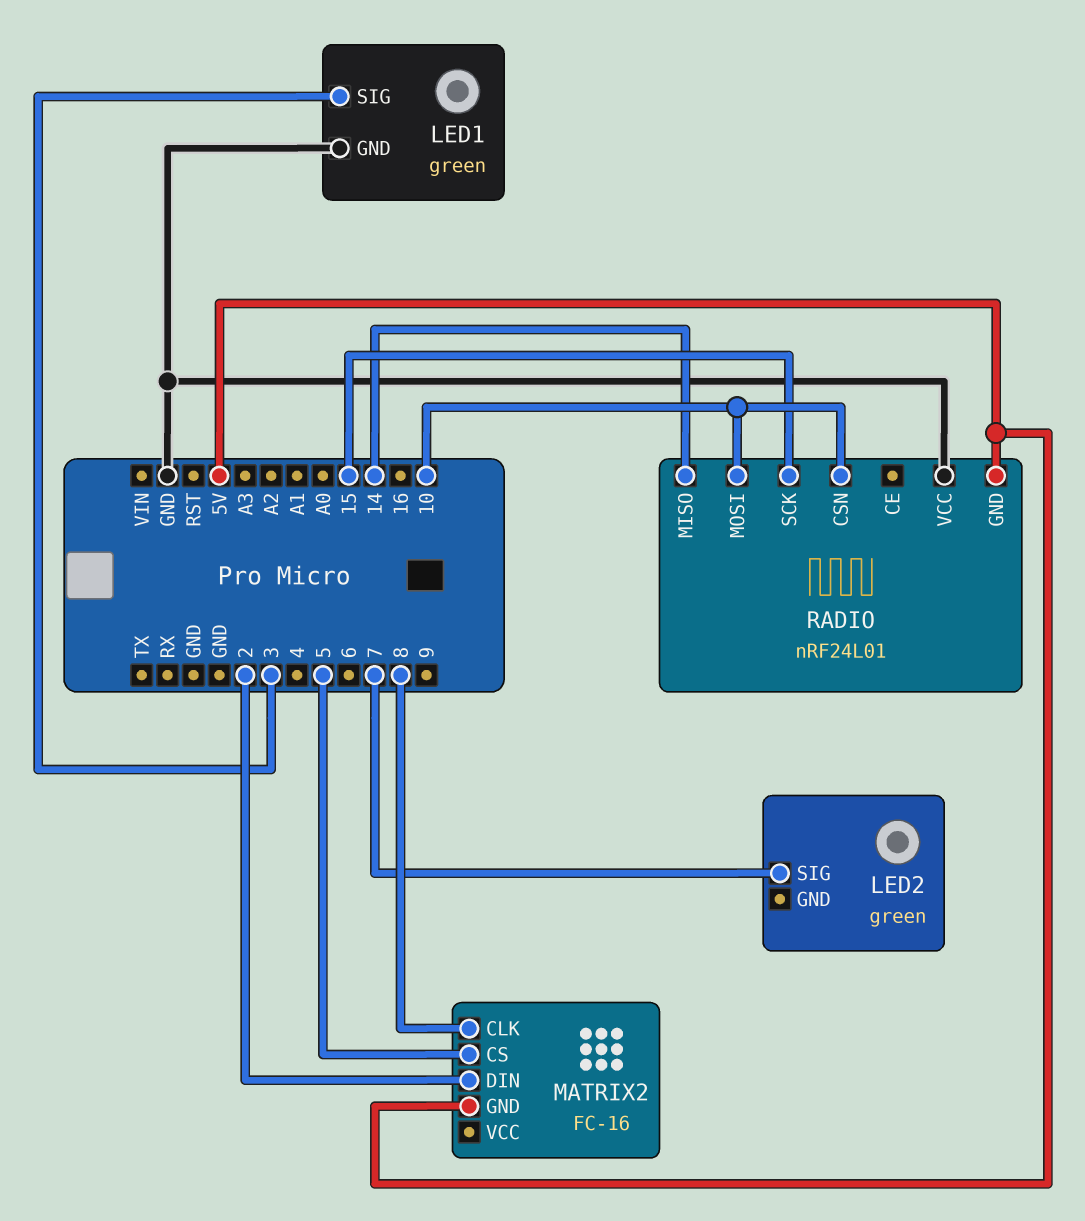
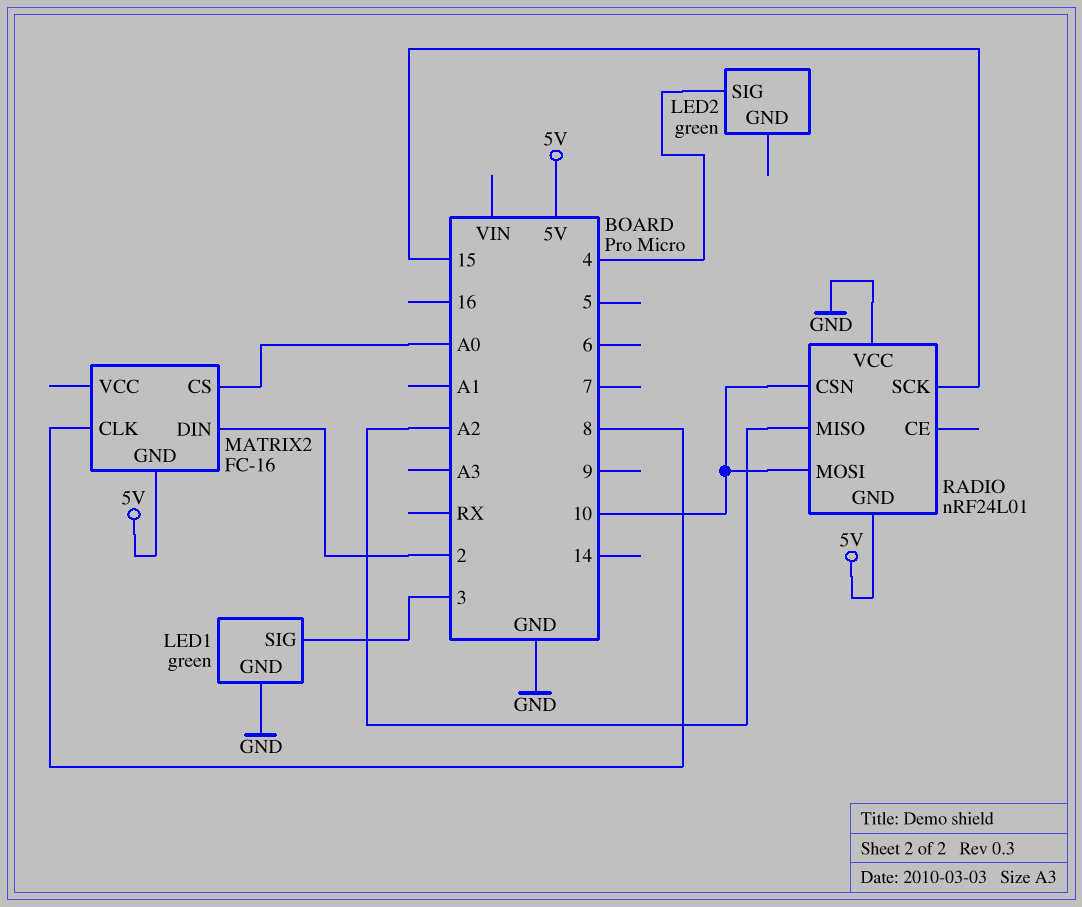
LED2 pin SIG: 7 -> 4
MATRIX2 pin CS: 5 -> A0
RADIO pin MISO: 14 -> A2

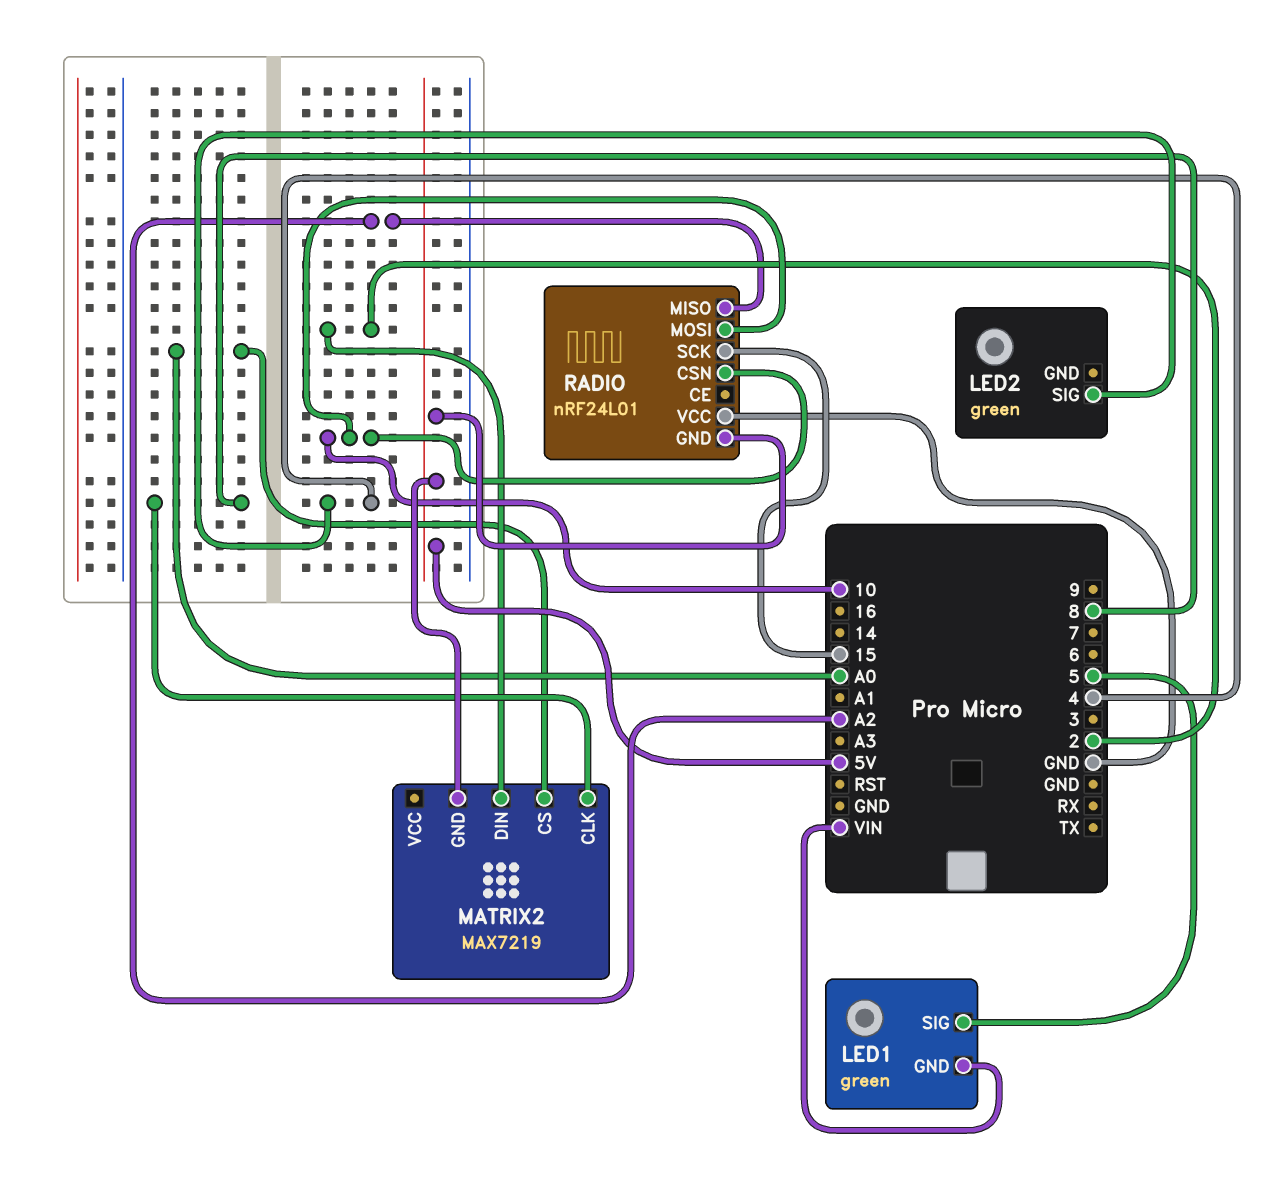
LED1 pin GND: GND -> VIN
LED1 pin SIG: 3 -> 5
MATRIX2: FC-16 -> MAX7219

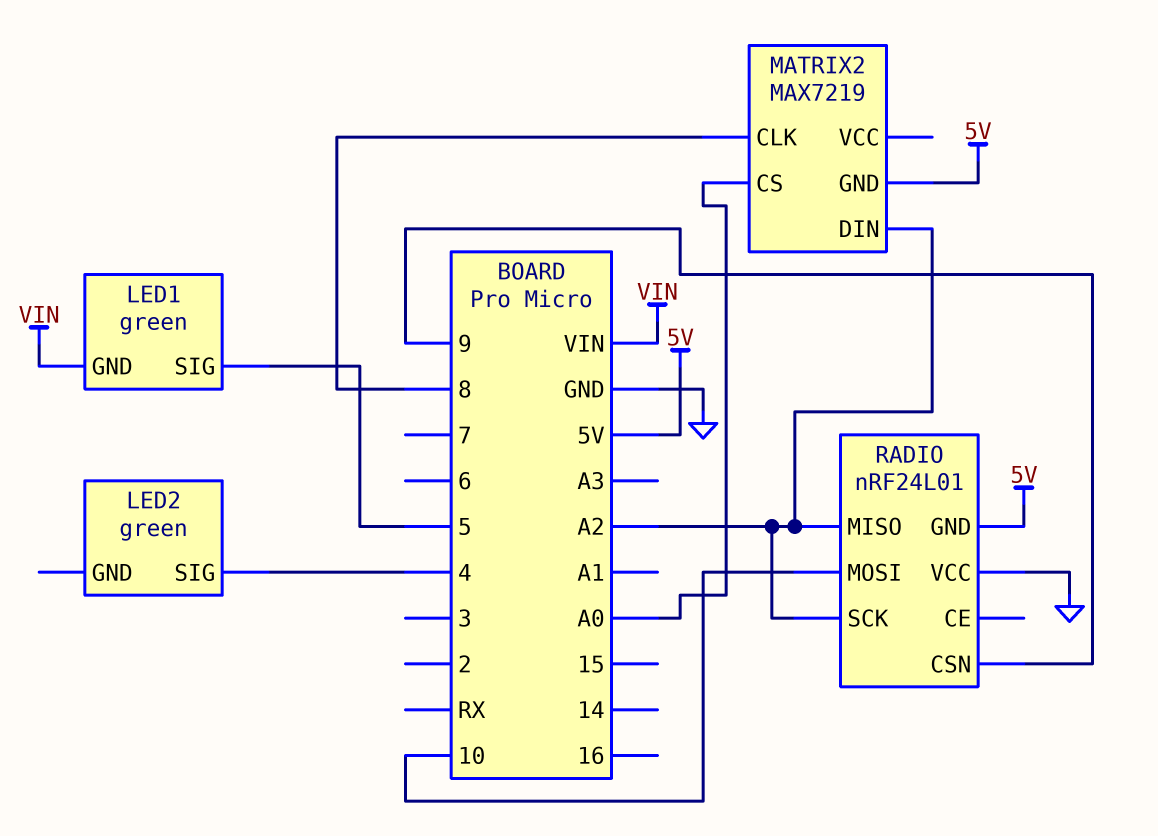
MATRIX2 pin DIN: 2 -> A2
RADIO pin CSN: 10 -> 9
RADIO pin SCK: 15 -> A2

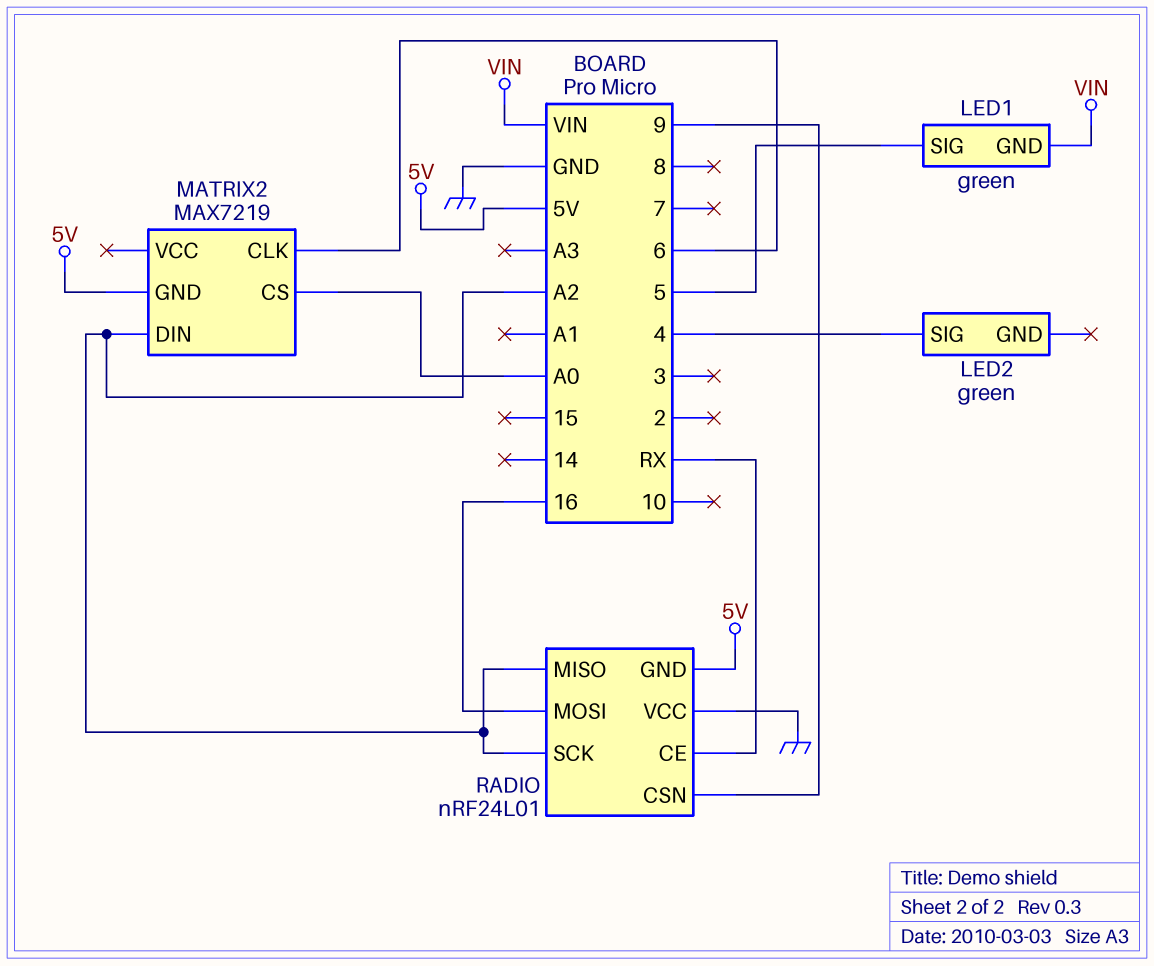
MATRIX2 pin CLK: 8 -> 6
RADIO pin CE: none -> RX
RADIO pin MOSI: 10 -> 16

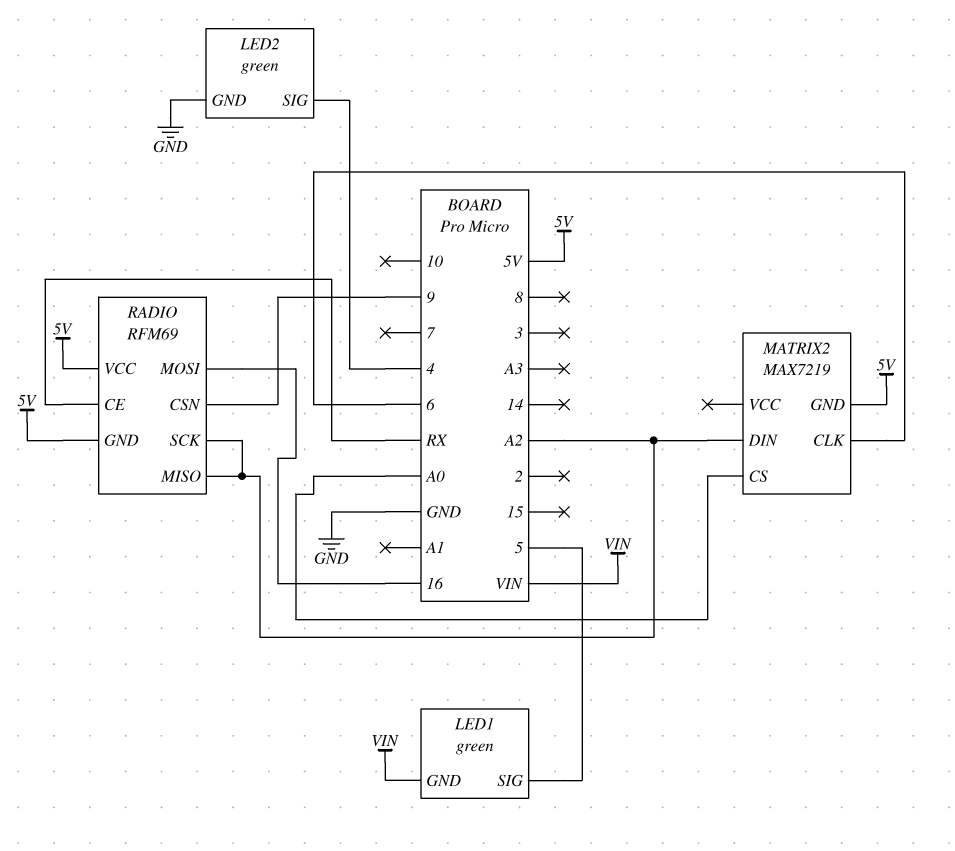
LED2 pin GND: none -> GND
RADIO: nRF24L01 -> RFM69
RADIO pin VCC: GND -> 5V

